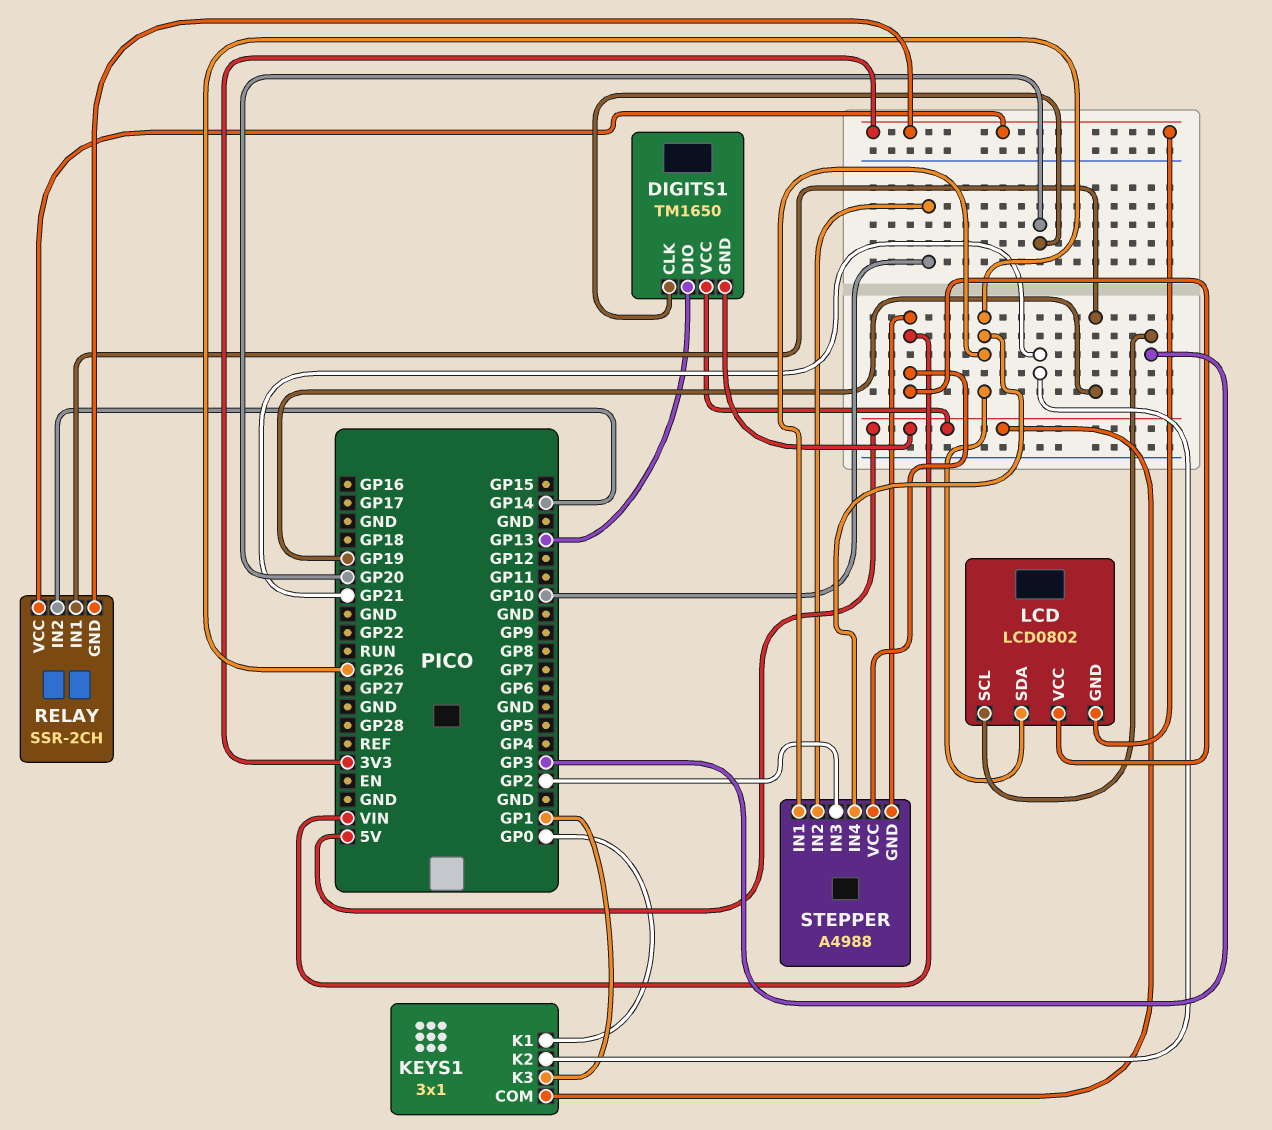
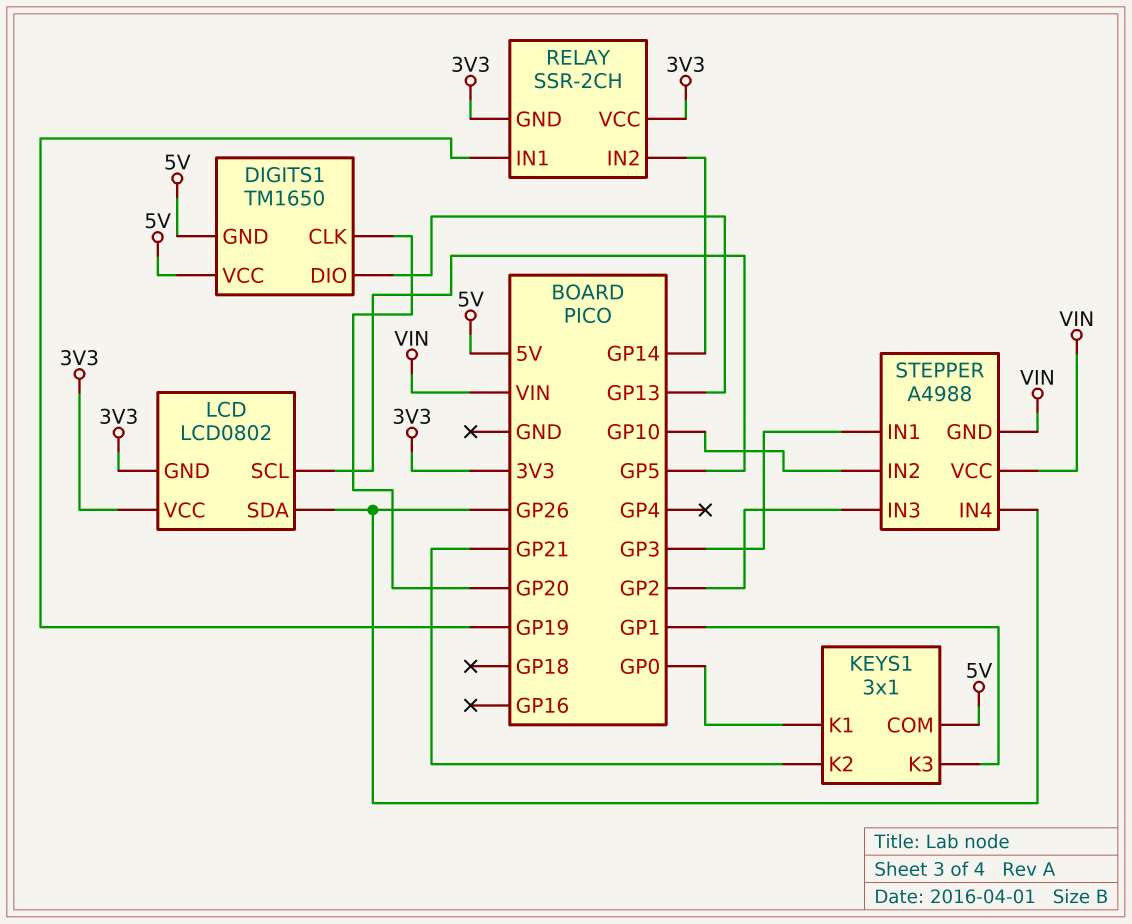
LCD pin SCL: GP3 -> GP5
LCD pin VCC: VIN -> 3V3
STEPPER pin IN1: GP26 -> GP3

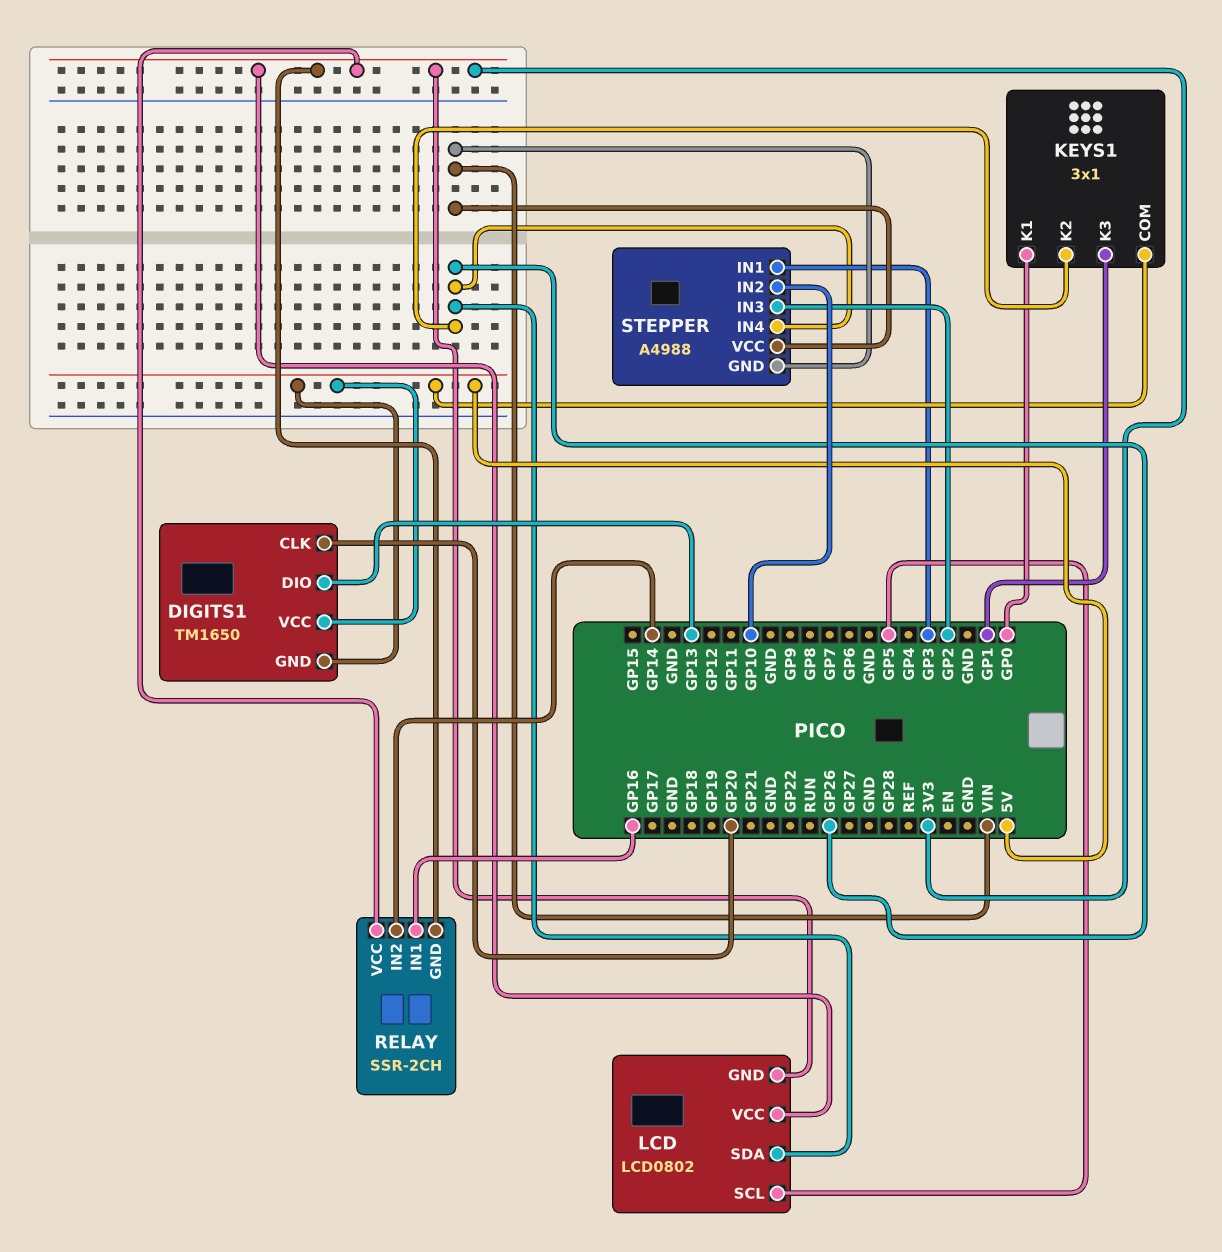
KEYS1 pin K2: GP21 -> GP26
RELAY pin IN1: GP19 -> GP16

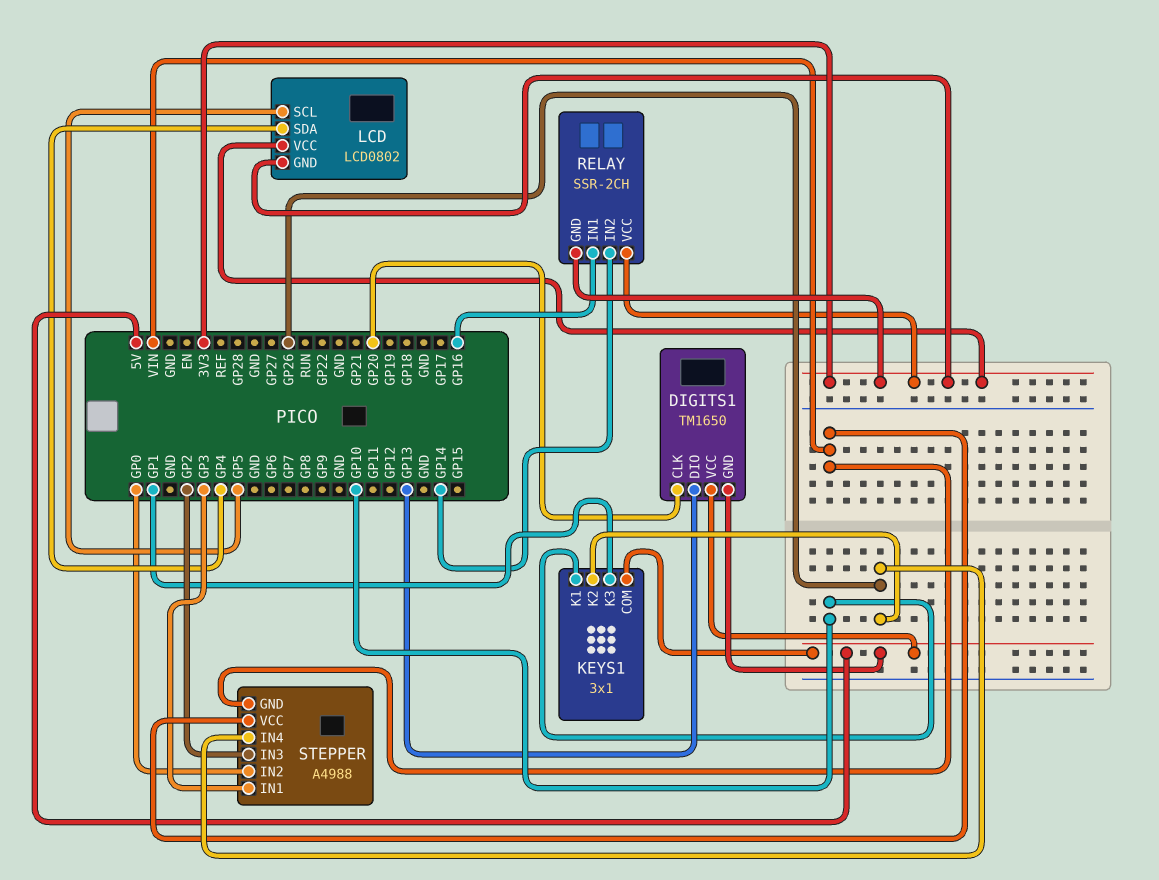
KEYS1 pin K1: GP0 -> GP10
LCD pin SDA: GP26 -> GP4
STEPPER pin IN2: GP10 -> GP0

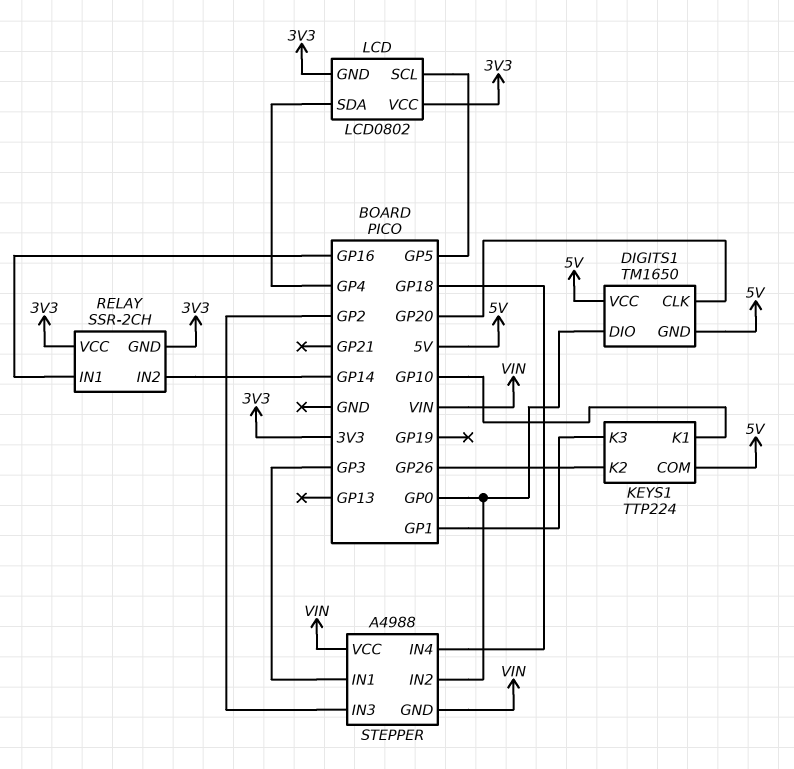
DIGITS1 pin DIO: GP13 -> GP0
KEYS1: 3x1 -> TTP224
STEPPER pin IN4: GP26 -> GP18

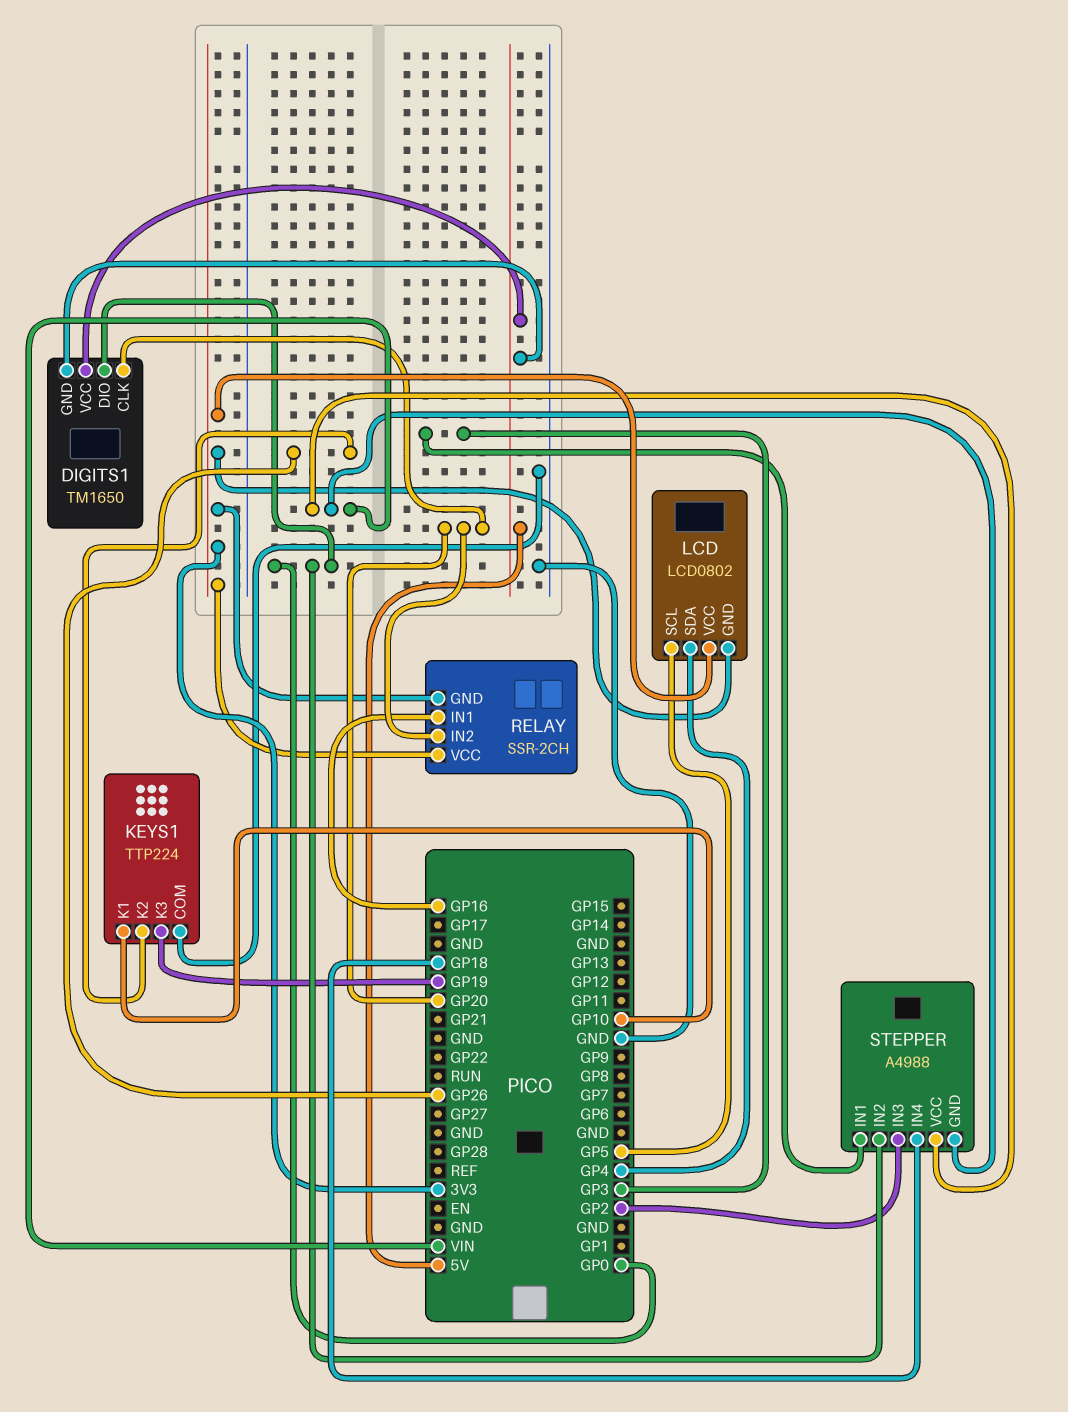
KEYS1 pin COM: 5V -> GND
KEYS1 pin K3: GP1 -> GP19
RELAY pin IN2: GP14 -> GP20

